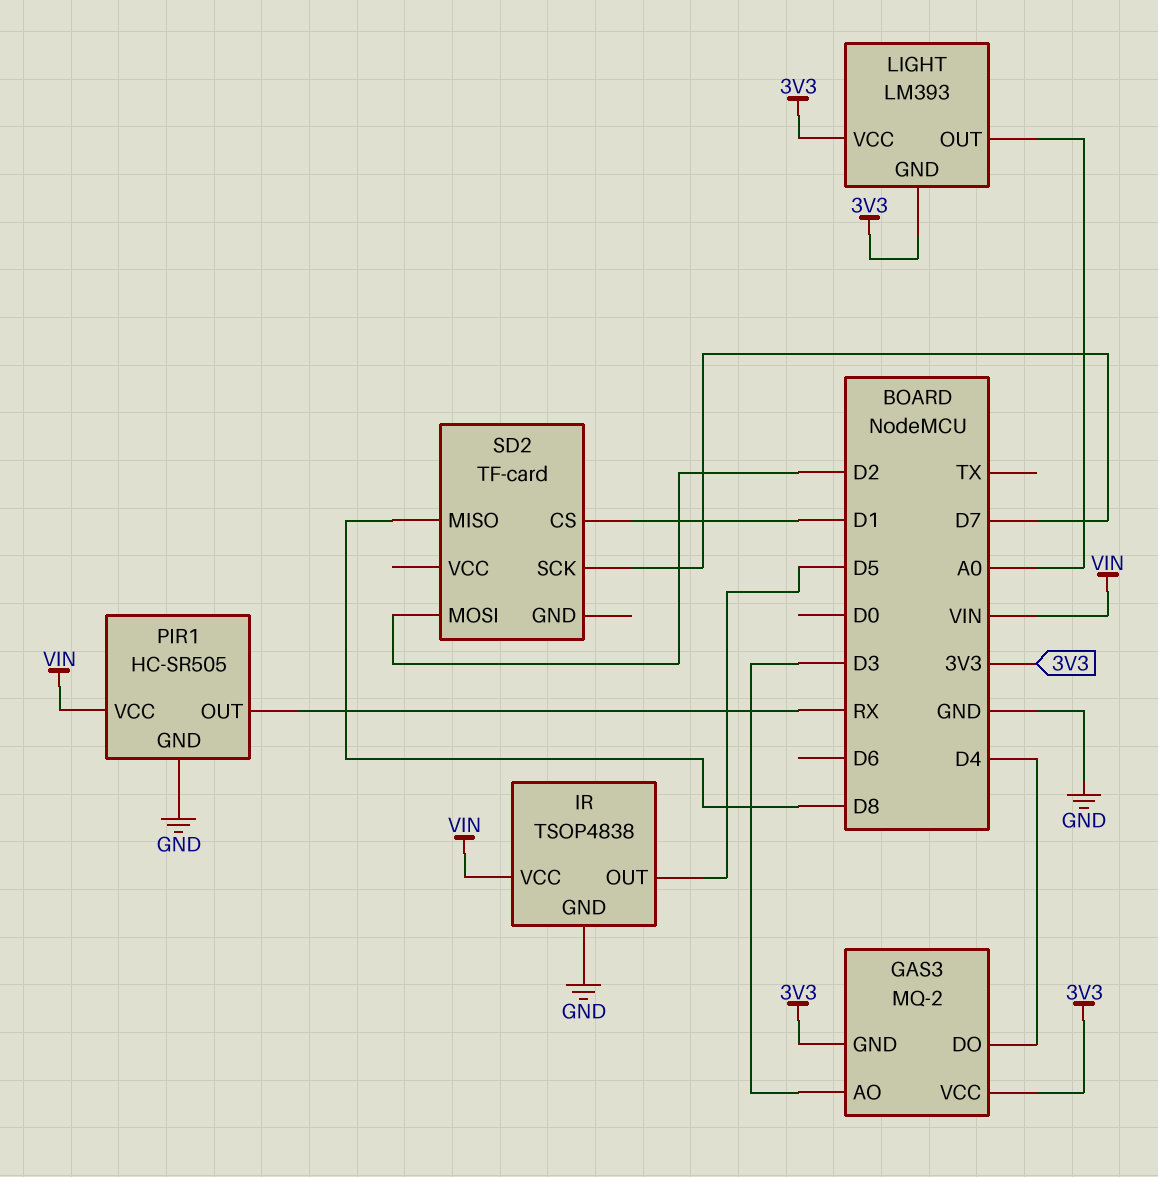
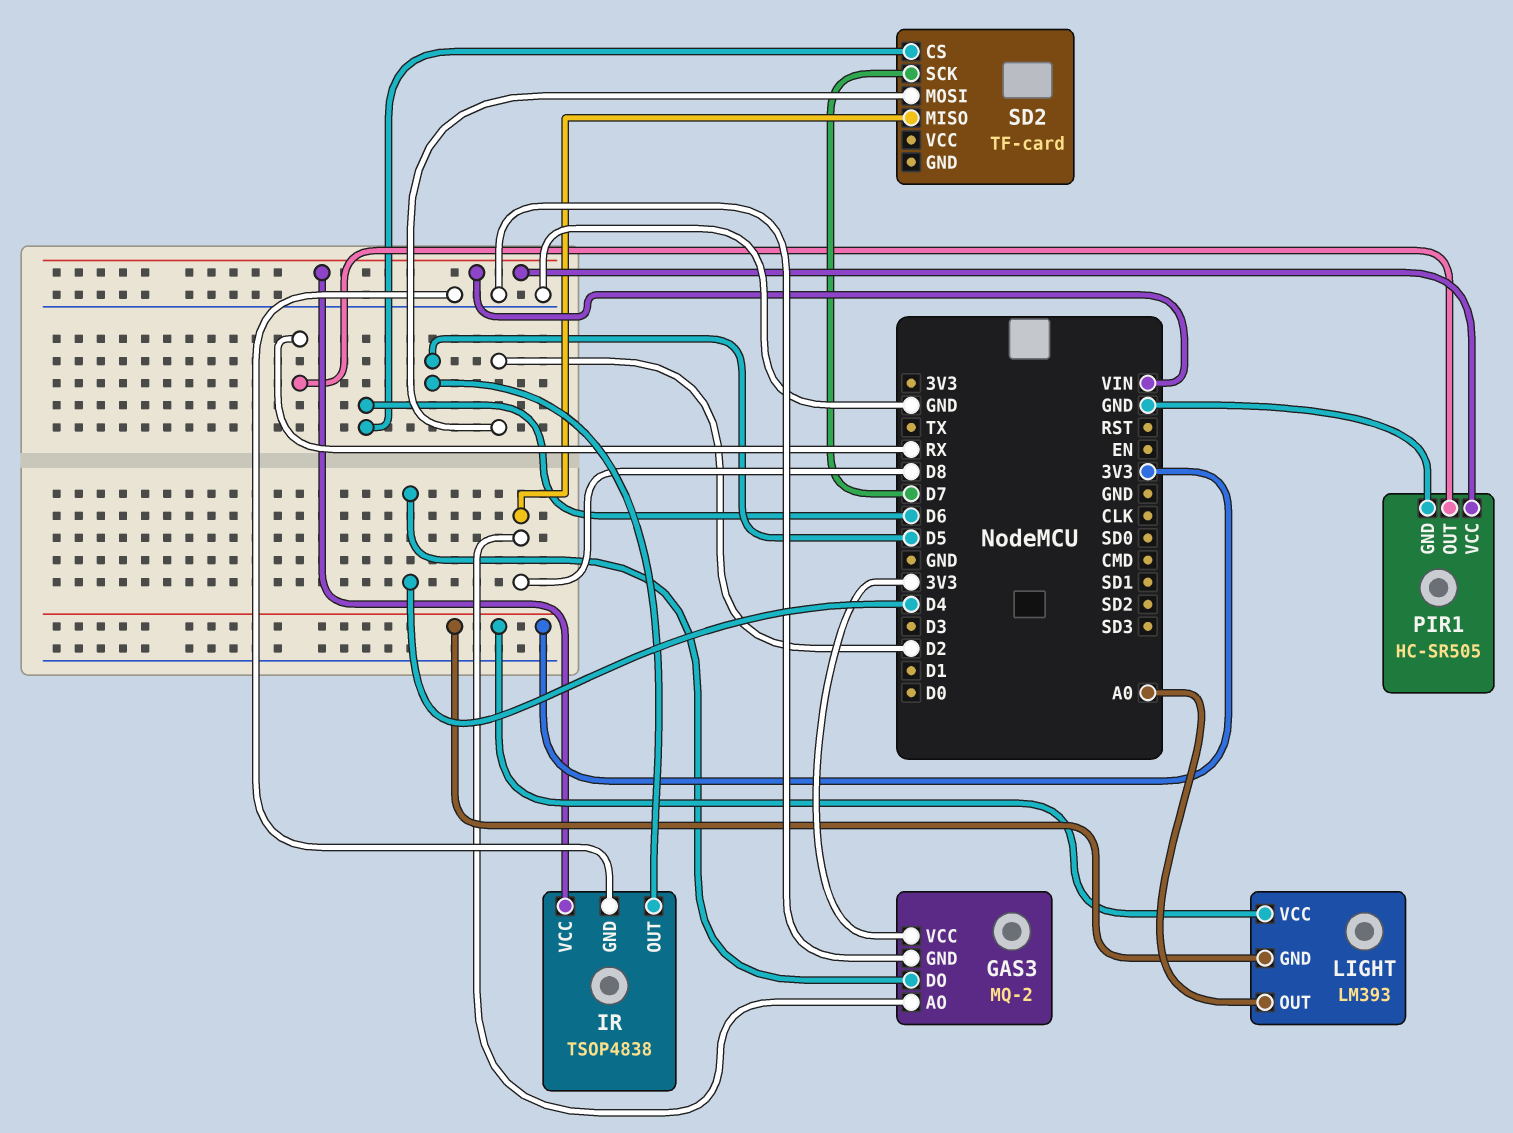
GAS3 pin AO: D3 -> D8
GAS3 pin GND: 3V3 -> GND
SD2 pin CS: D1 -> D6

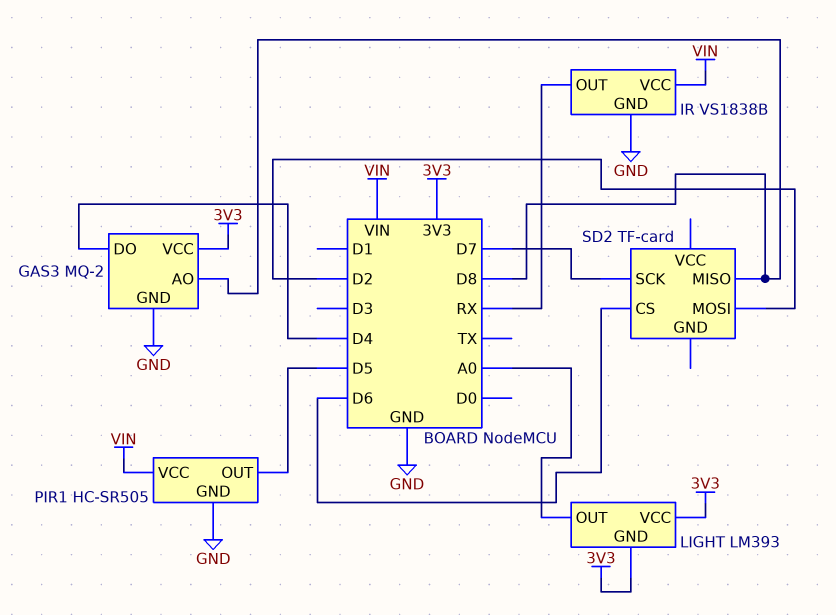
IR: TSOP4838 -> VS1838B
IR pin OUT: D5 -> RX
PIR1 pin OUT: RX -> D5

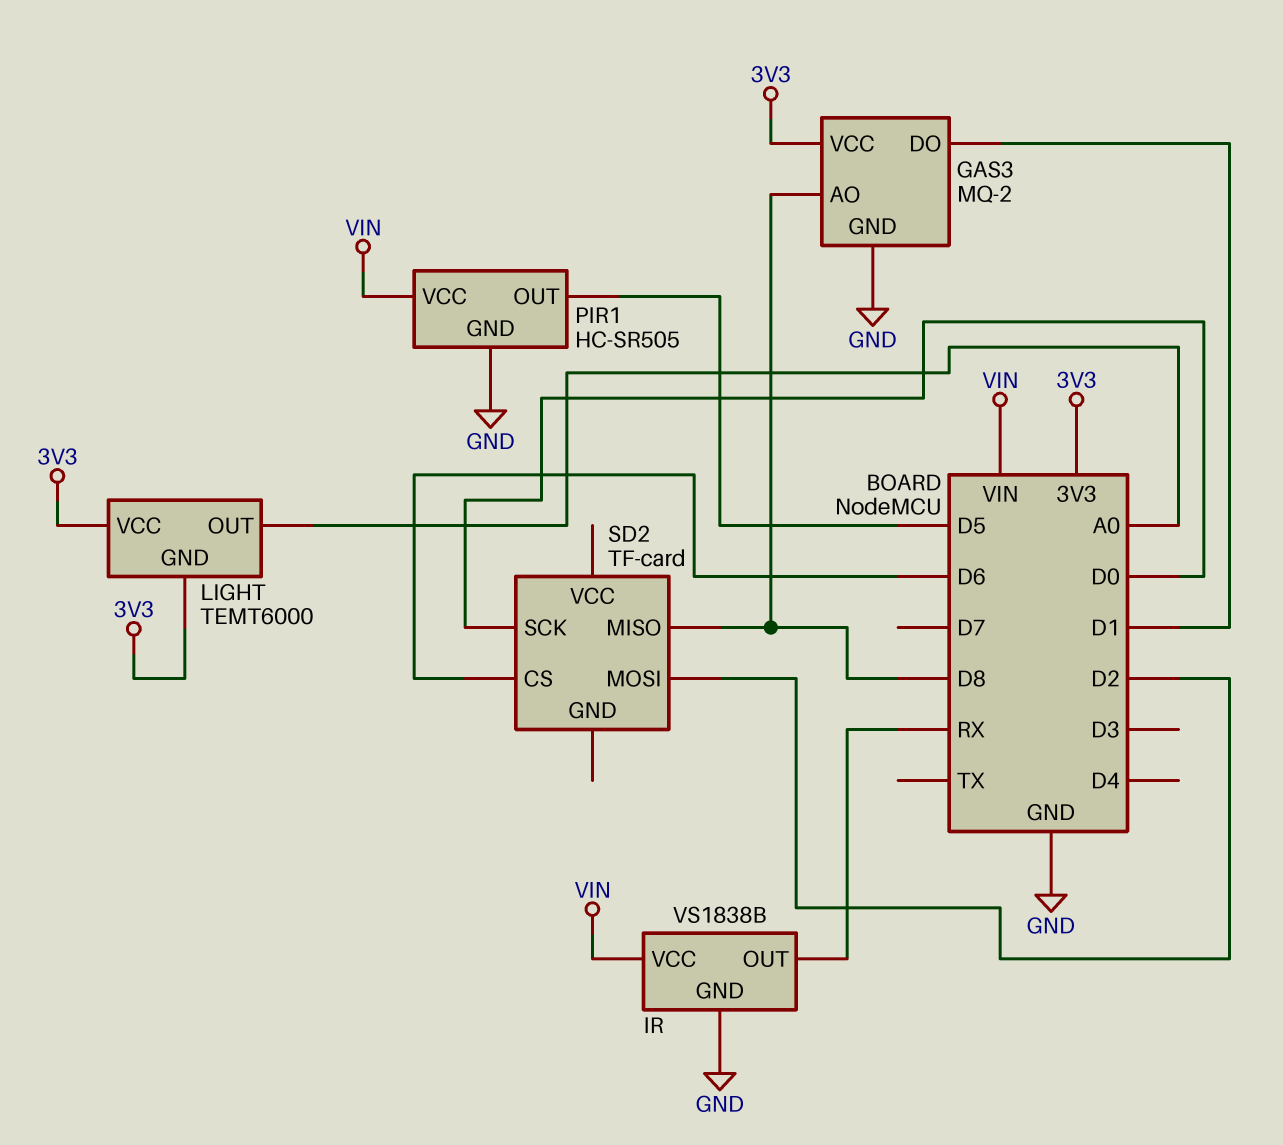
GAS3 pin DO: D4 -> D1
LIGHT: LM393 -> TEMT6000
SD2 pin SCK: D7 -> D0

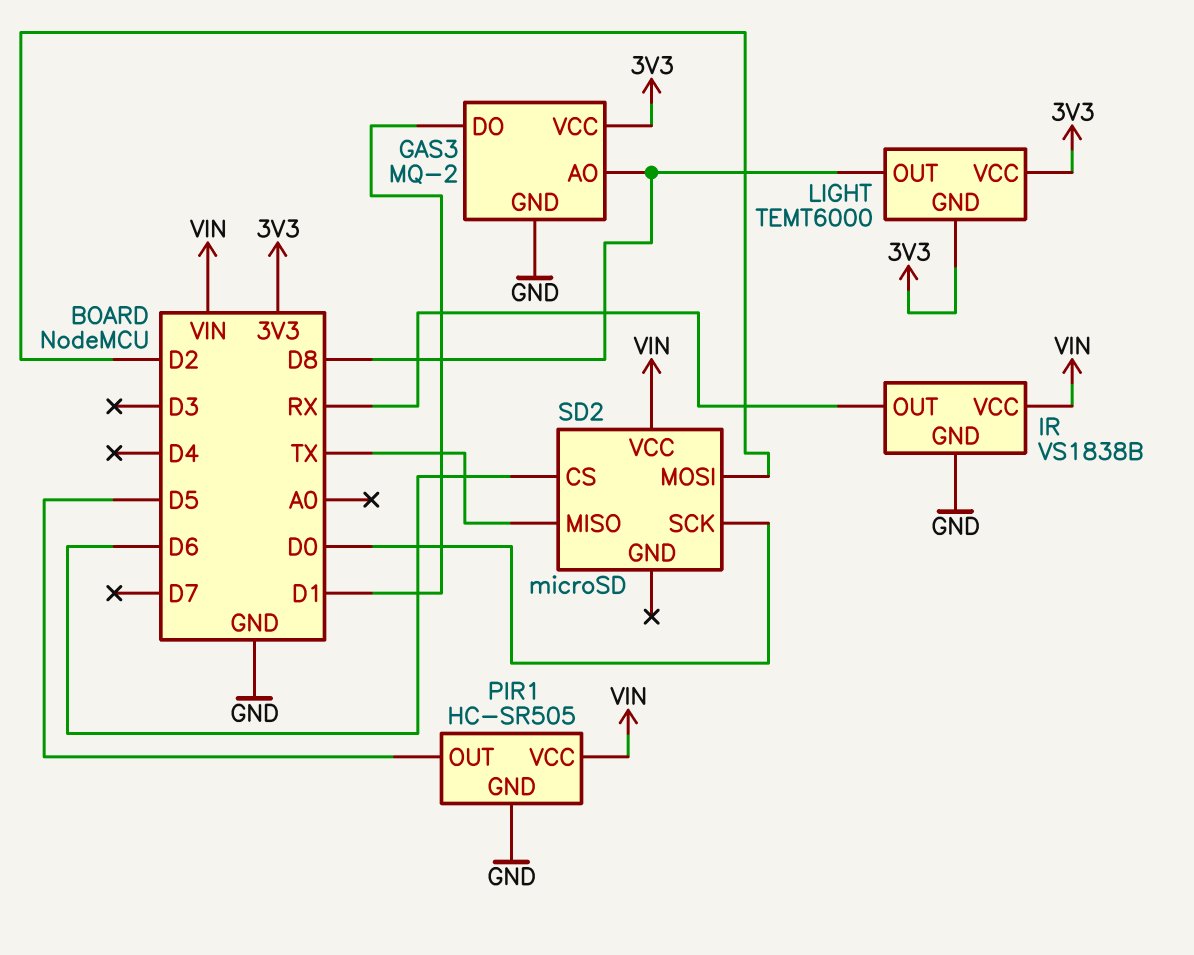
LIGHT pin OUT: A0 -> D8
SD2: TF-card -> microSD
SD2 pin MISO: D8 -> TX
SD2 pin VCC: none -> VIN

